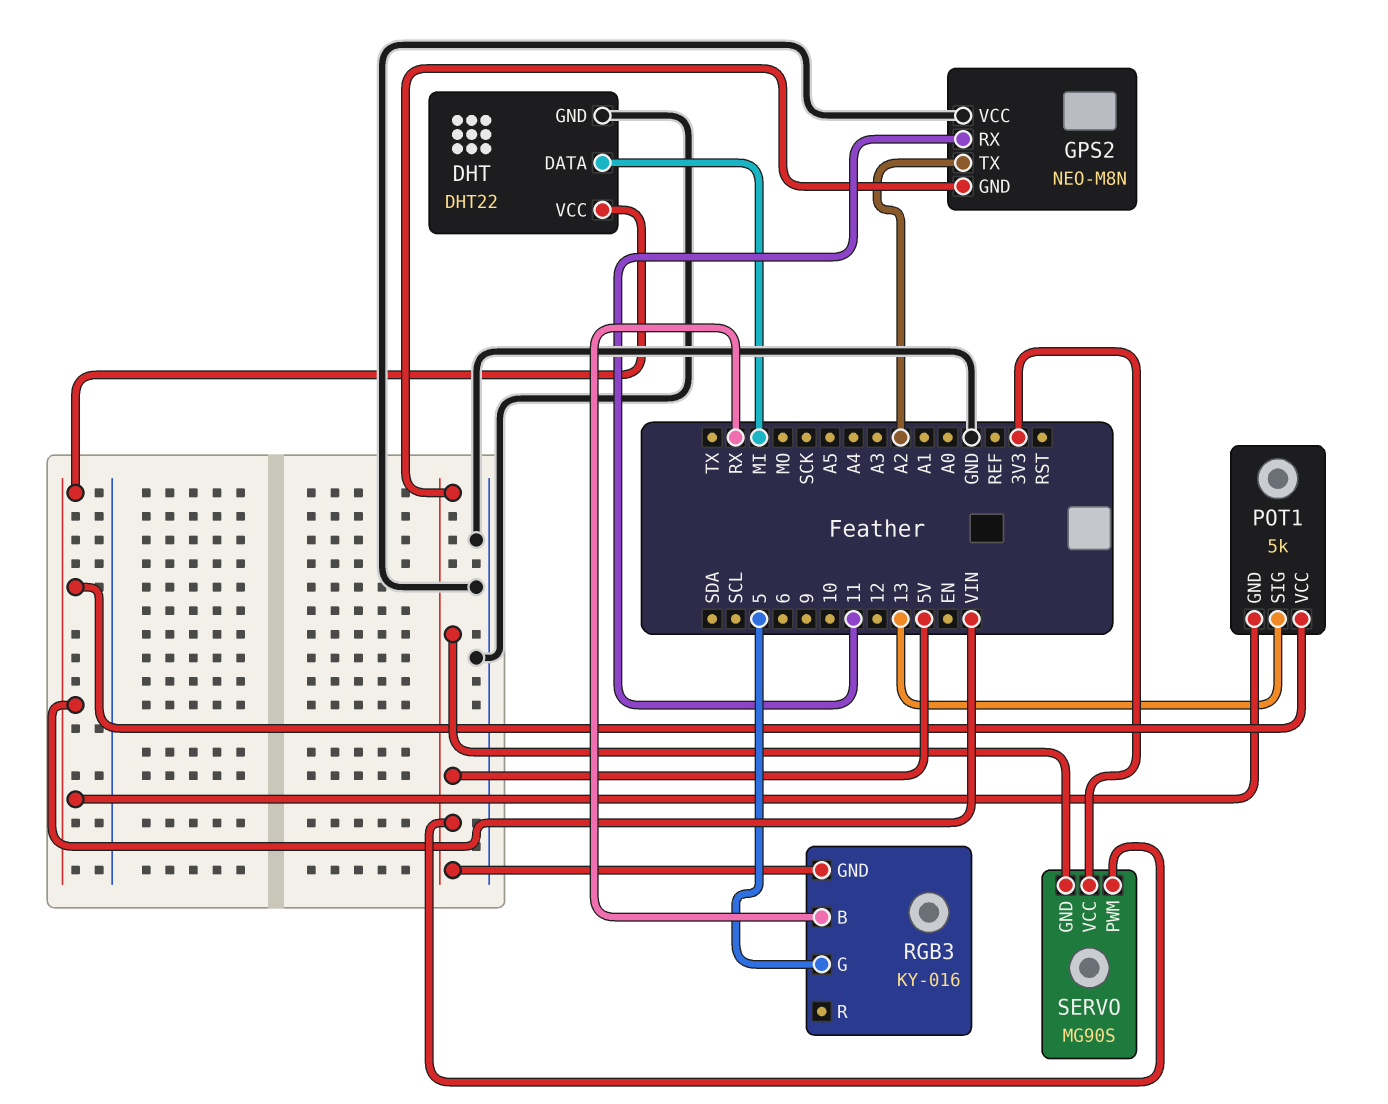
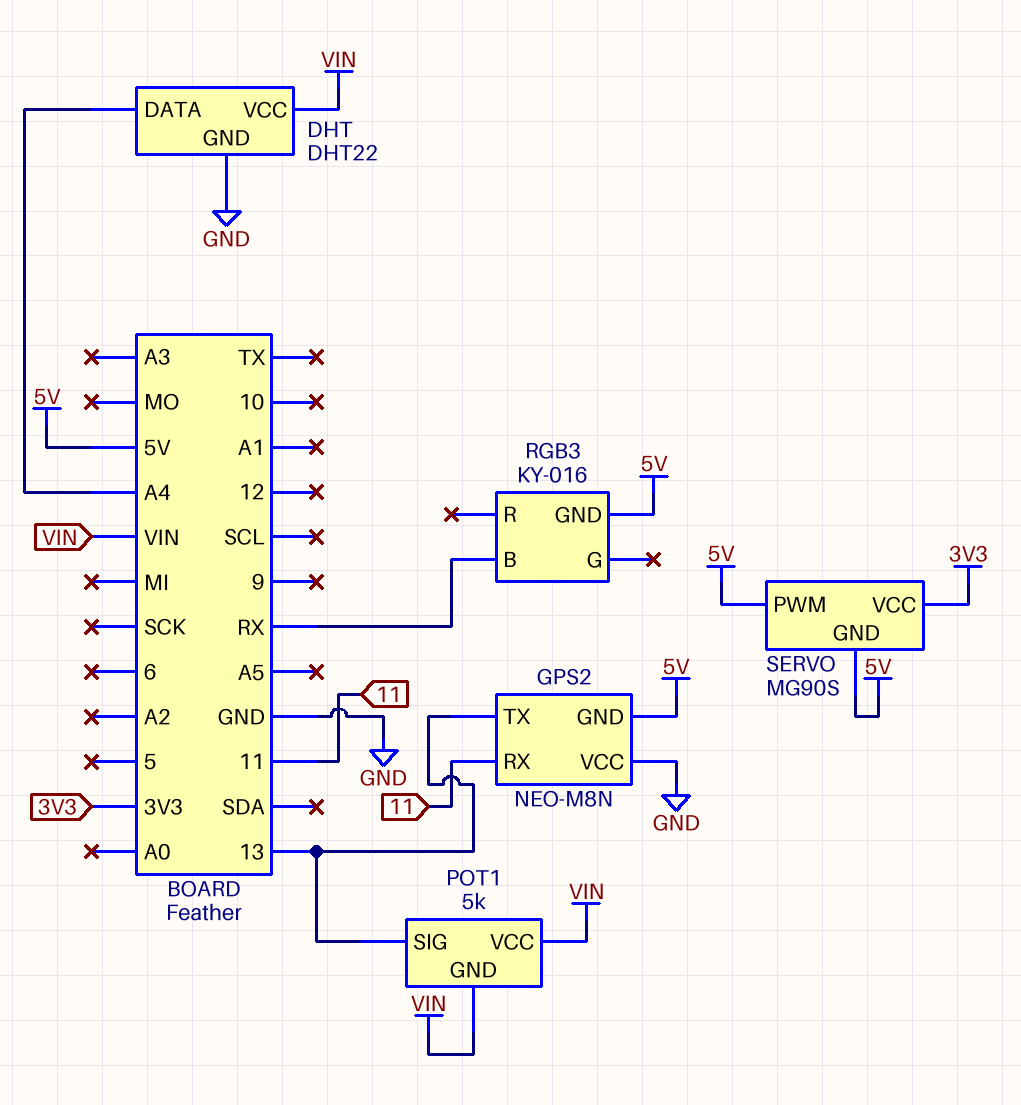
DHT pin DATA: MI -> A4
GPS2 pin TX: A2 -> 13
RGB3 pin G: 5 -> none

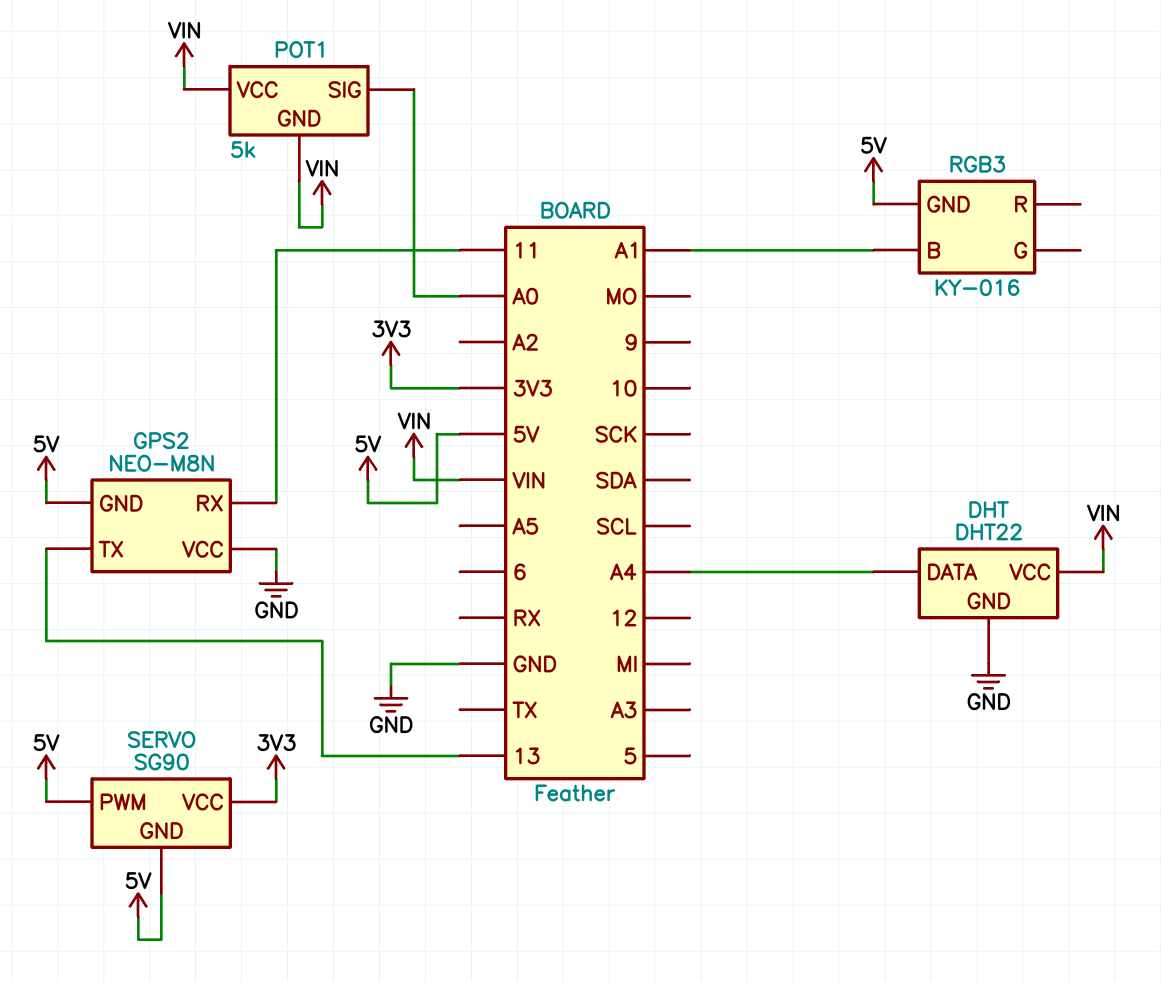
POT1 pin SIG: 13 -> A0
RGB3 pin B: RX -> A1
SERVO: MG90S -> SG90

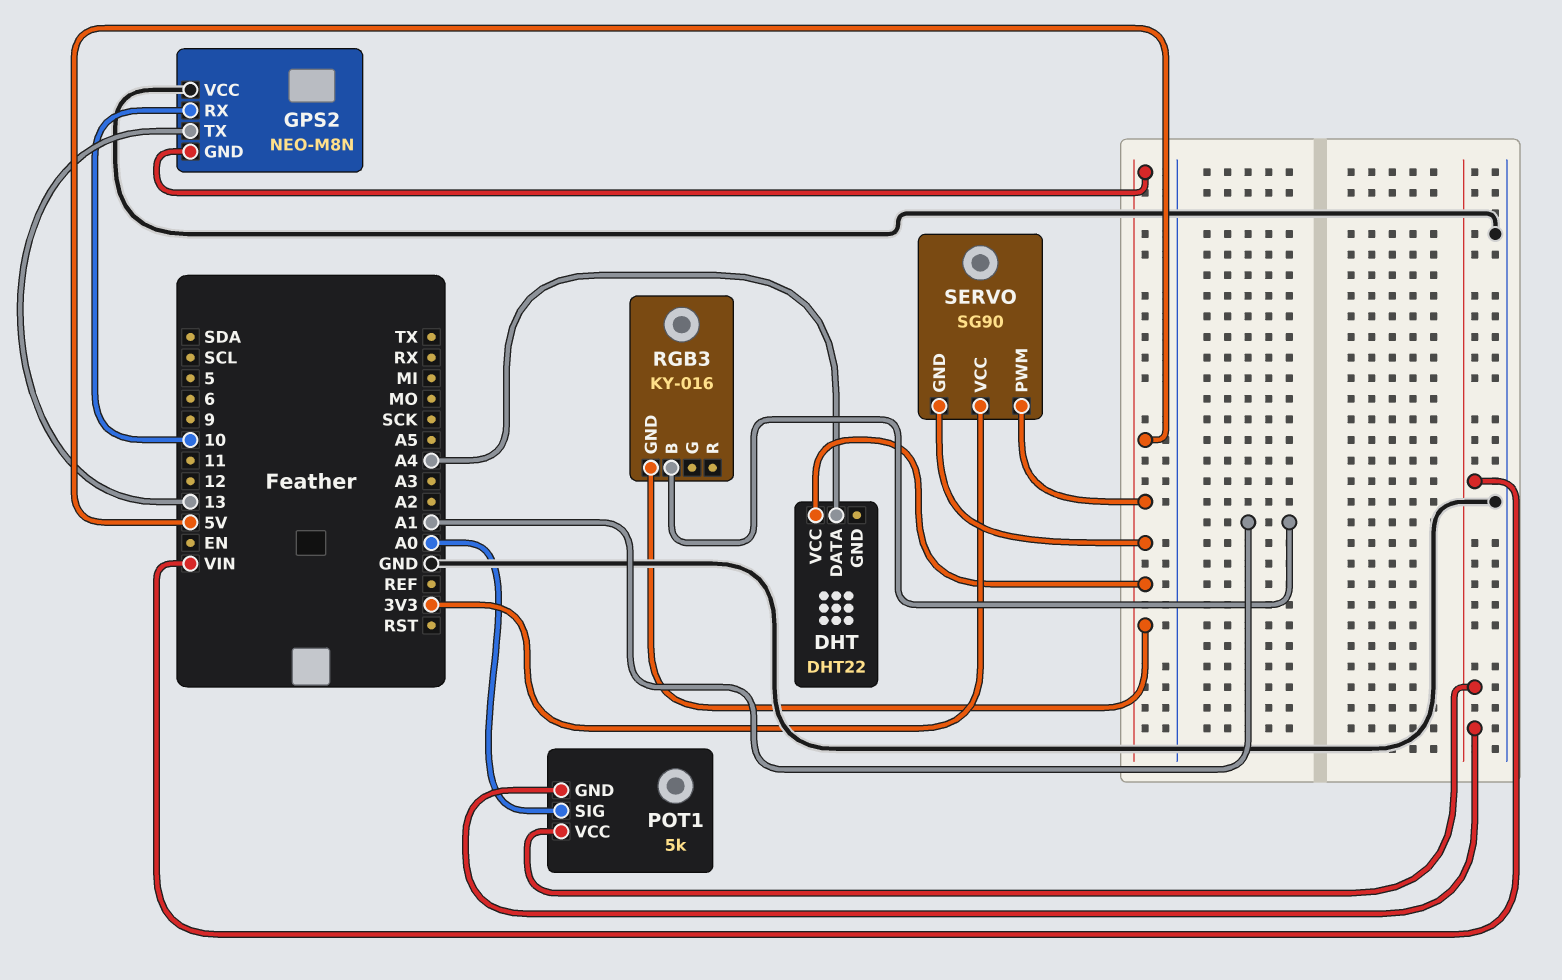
DHT pin GND: GND -> none
DHT pin VCC: VIN -> 5V
GPS2 pin RX: 11 -> 10

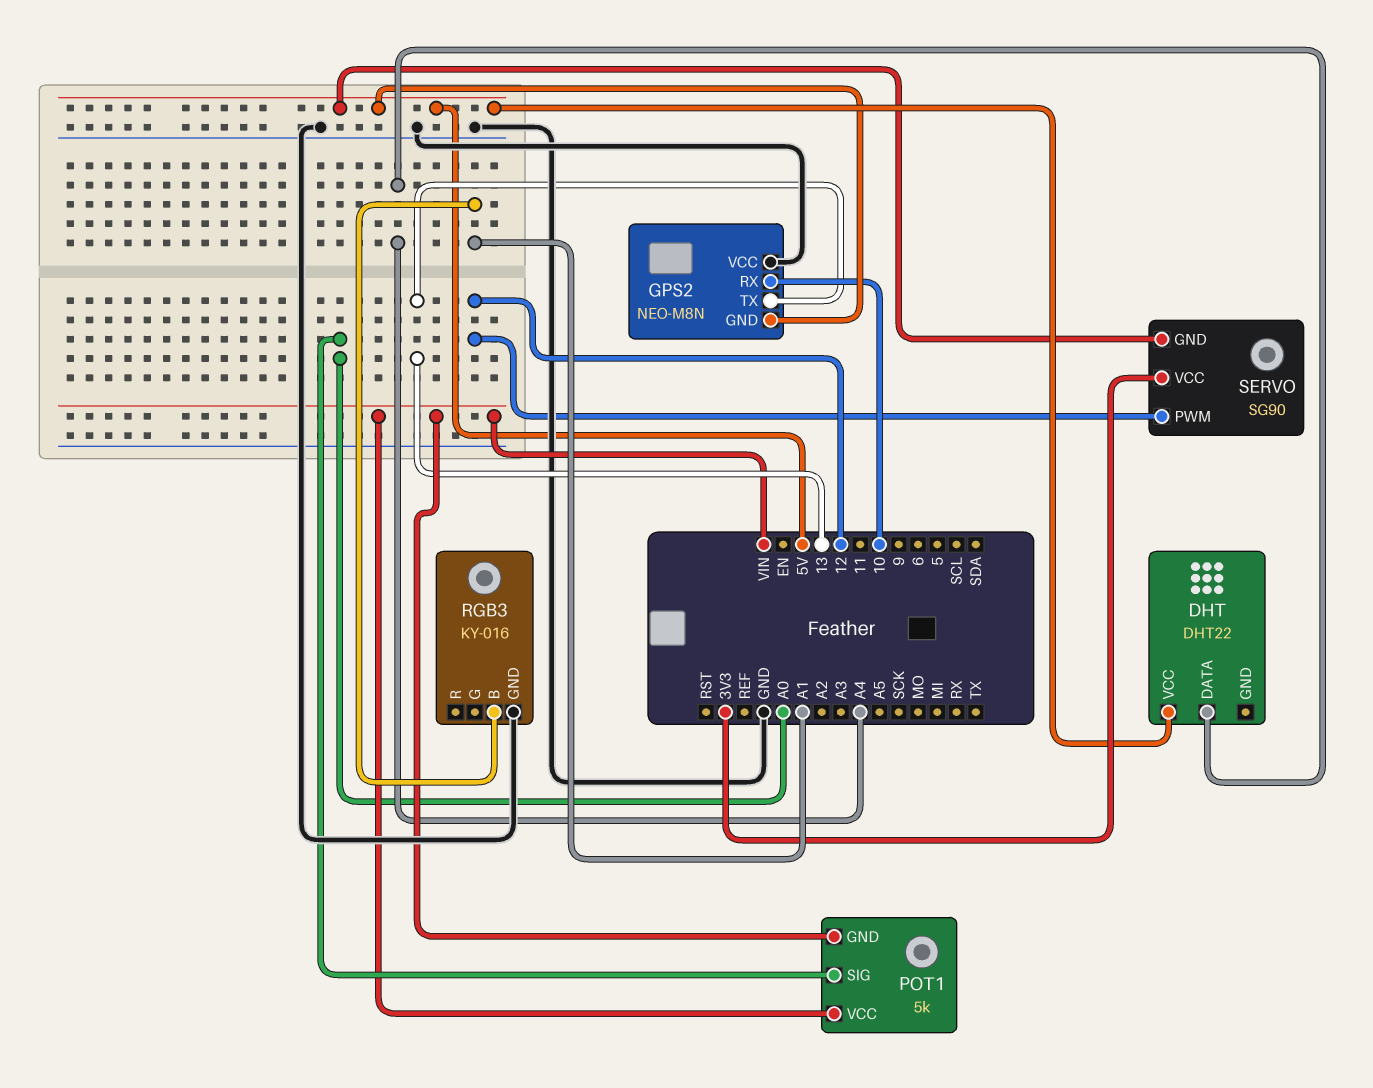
RGB3 pin GND: 5V -> GND
SERVO pin PWM: 5V -> 12

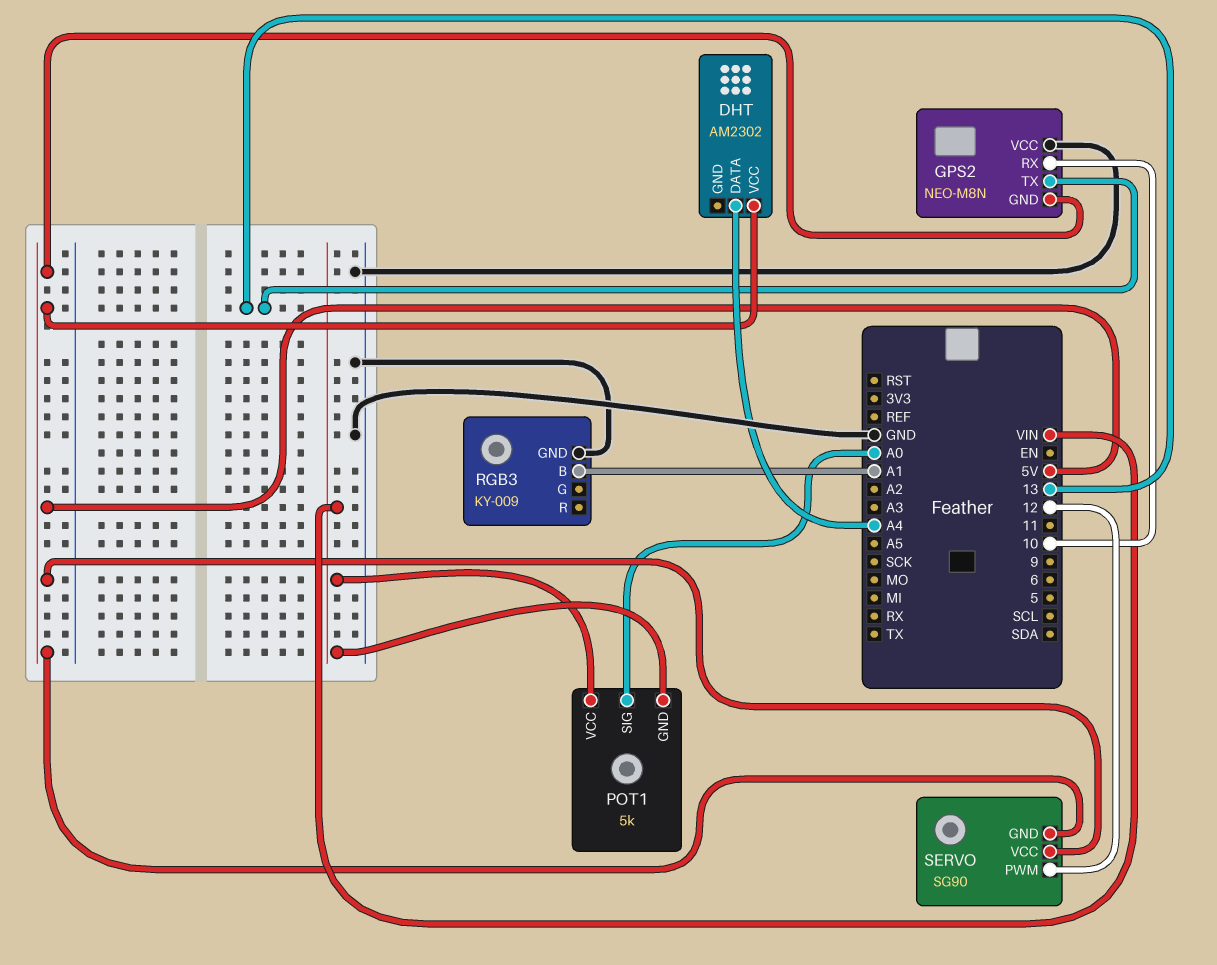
DHT: DHT22 -> AM2302
RGB3: KY-016 -> KY-009
SERVO pin VCC: 3V3 -> 5V

